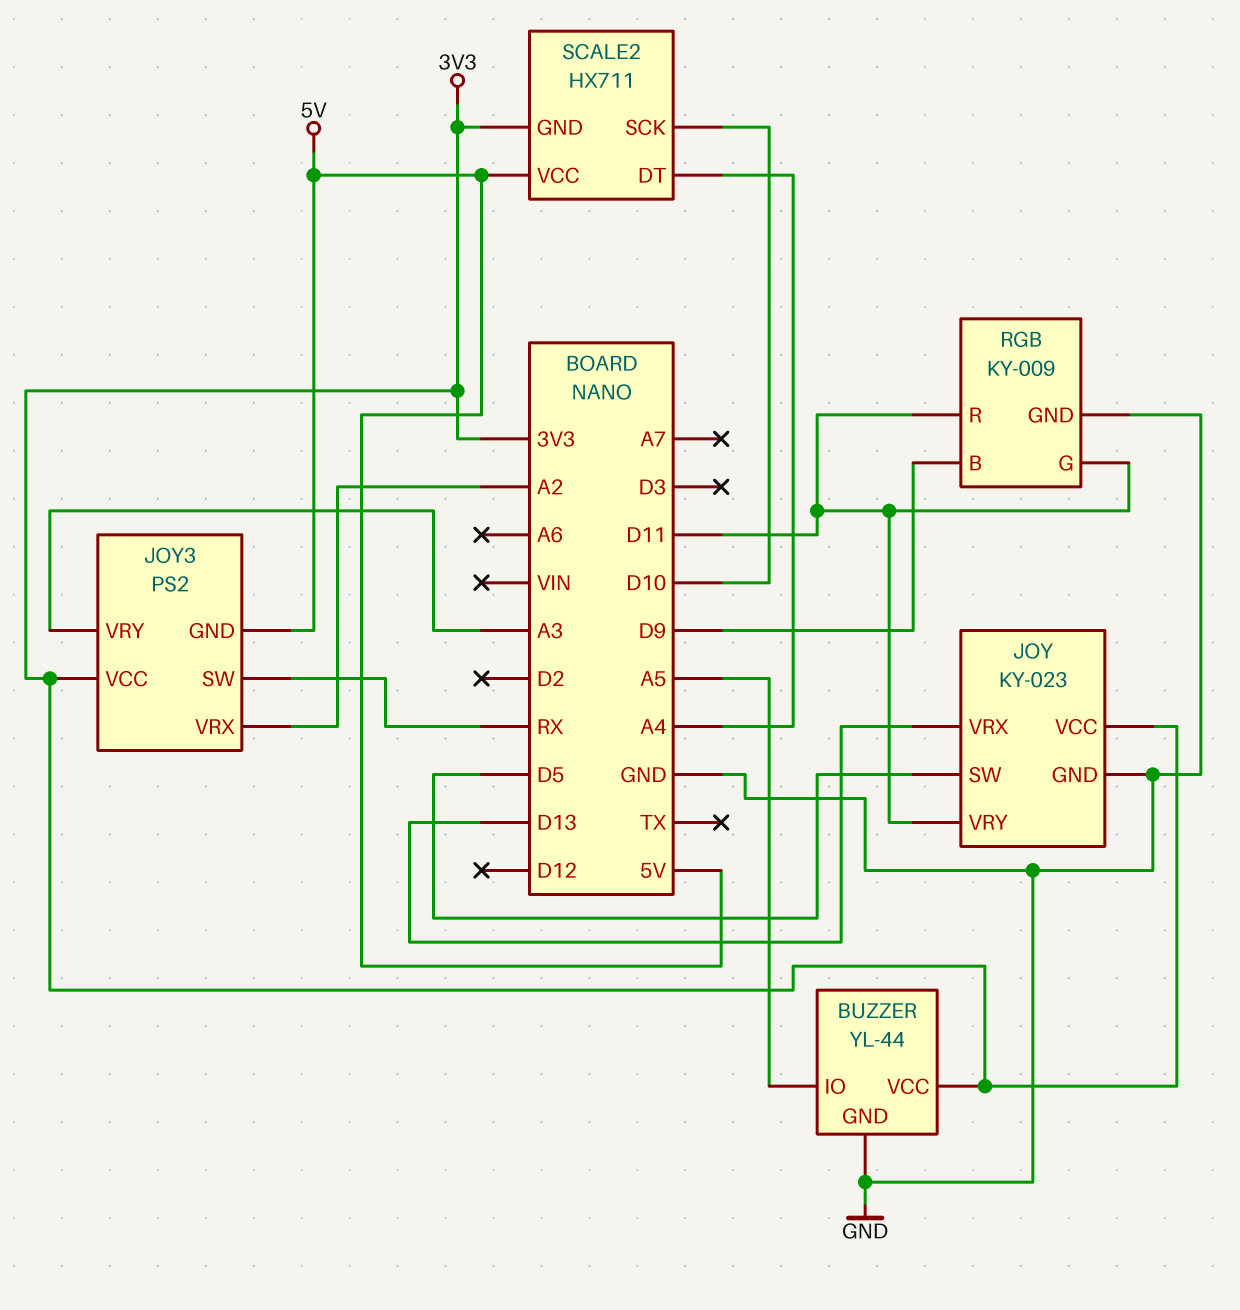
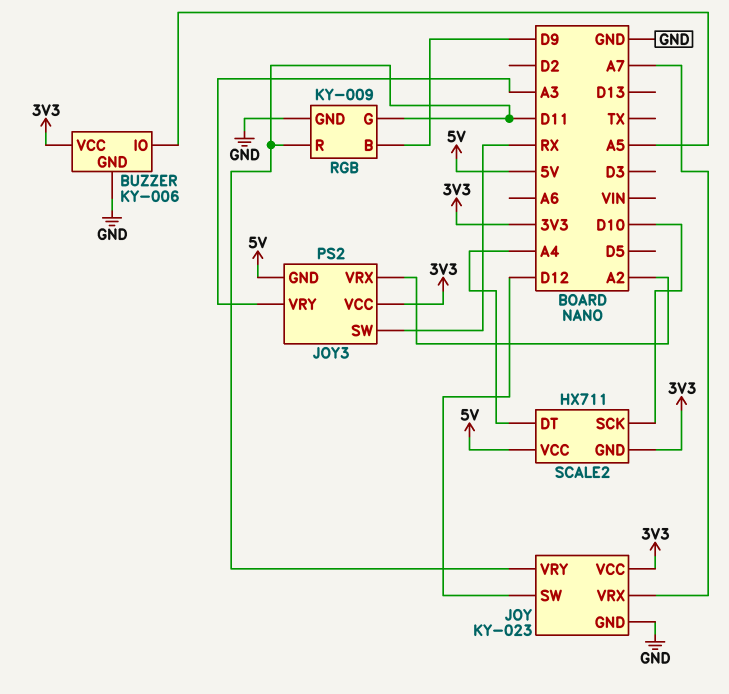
BUZZER: YL-44 -> KY-006
JOY pin SW: D5 -> D12
JOY pin VRX: D13 -> A7

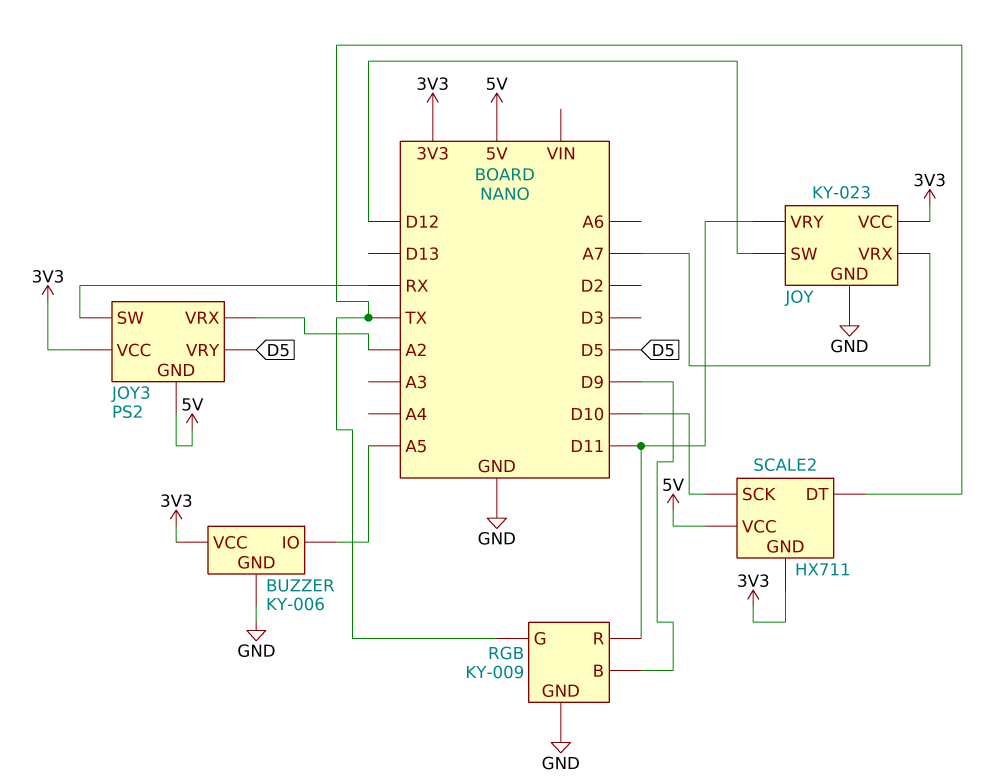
JOY3 pin VRY: A3 -> D5
RGB pin G: D11 -> TX
SCALE2 pin DT: A4 -> TX

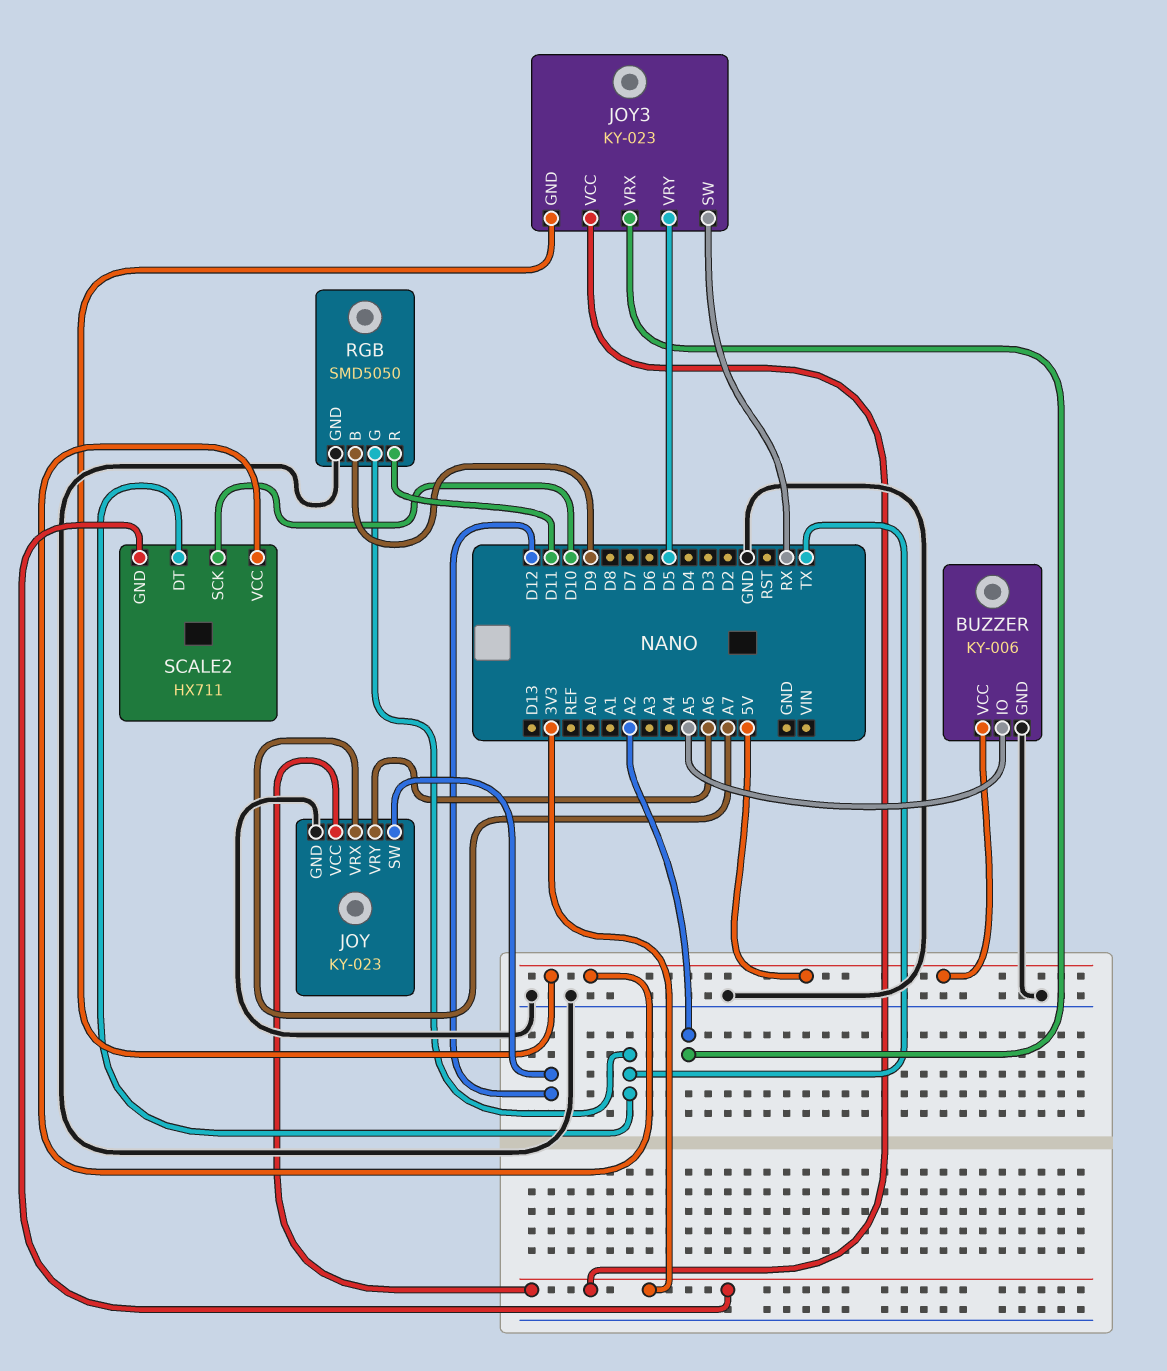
BUZZER pin VCC: 3V3 -> 5V
JOY pin VRY: D11 -> A6
JOY3: PS2 -> KY-023
RGB: KY-009 -> SMD5050

